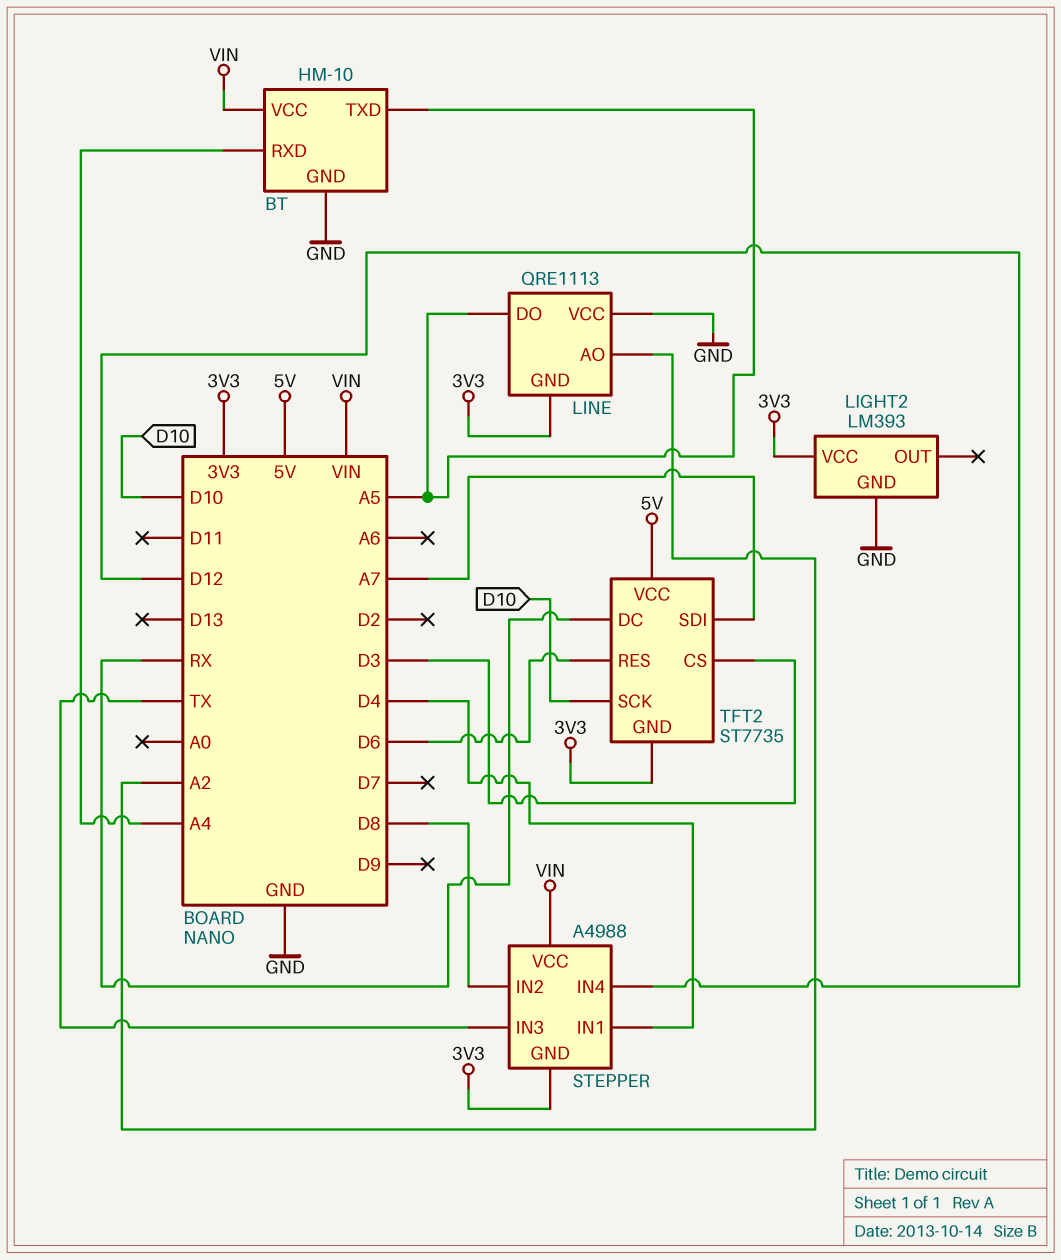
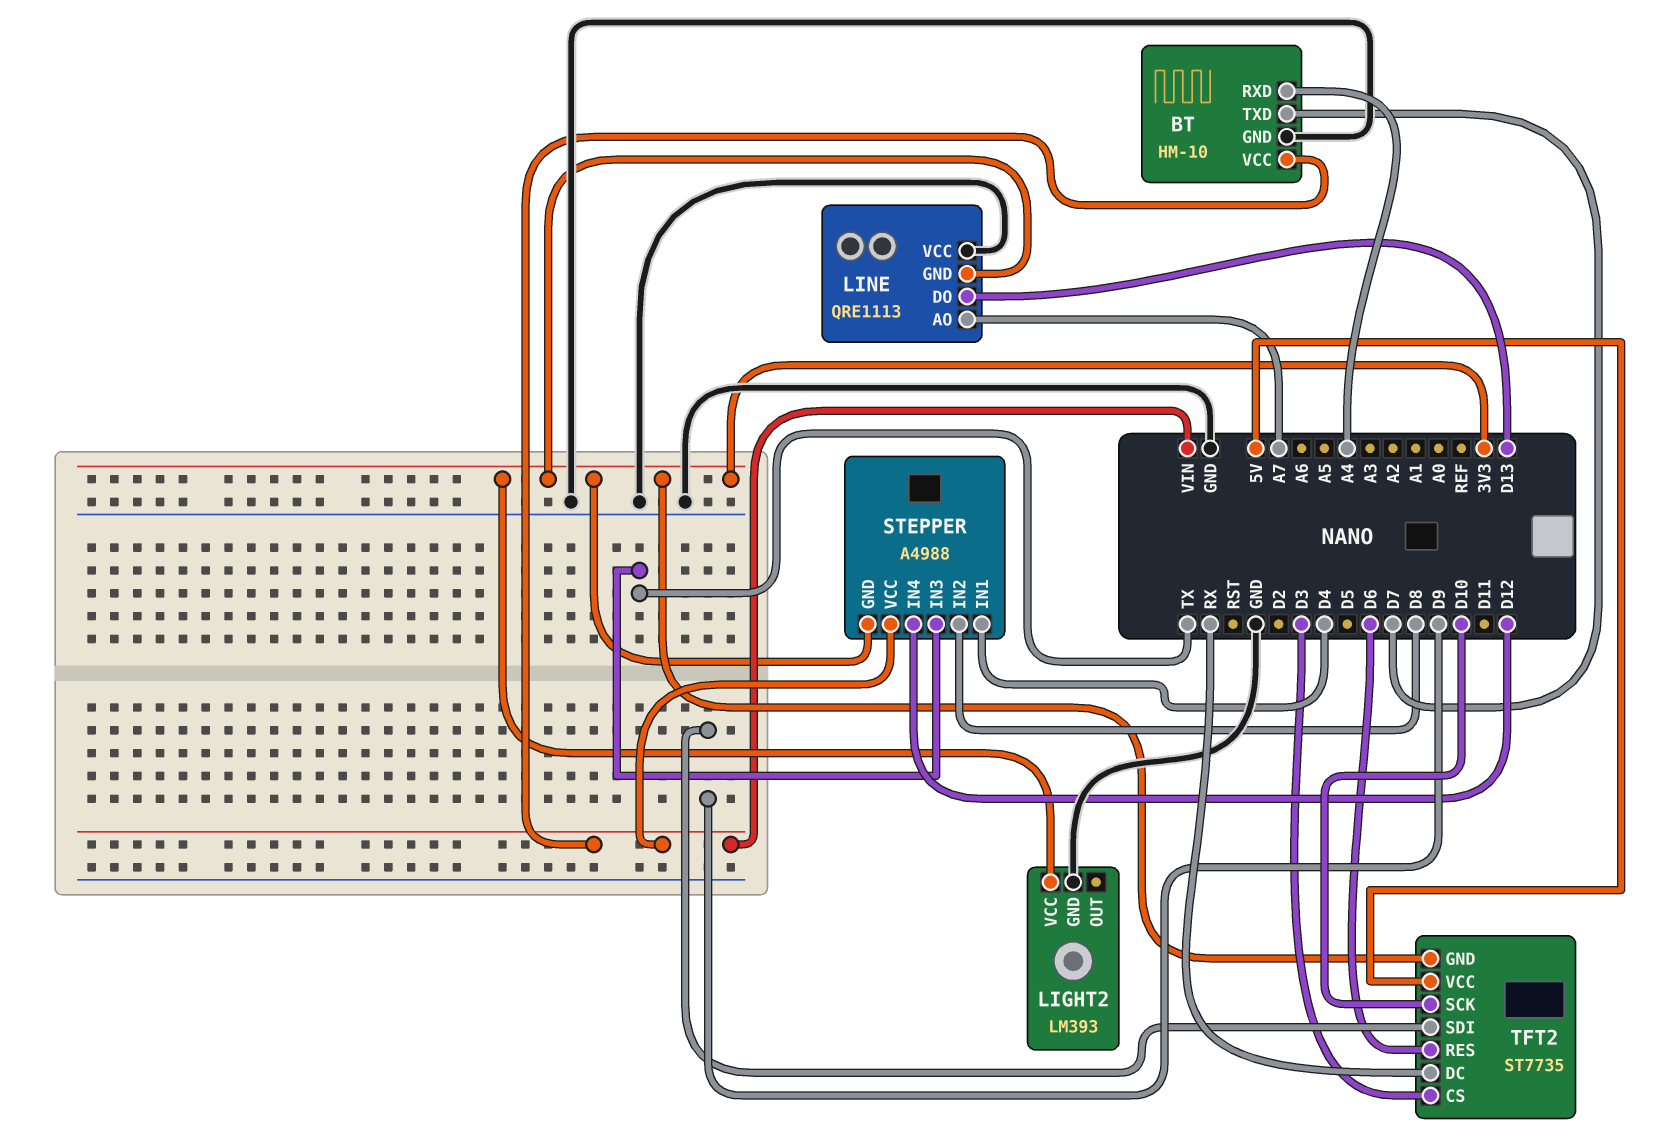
BT pin TXD: A5 -> D7
LINE pin AO: A2 -> A7
LINE pin DO: A5 -> D13
TFT2 pin SDI: A7 -> D9

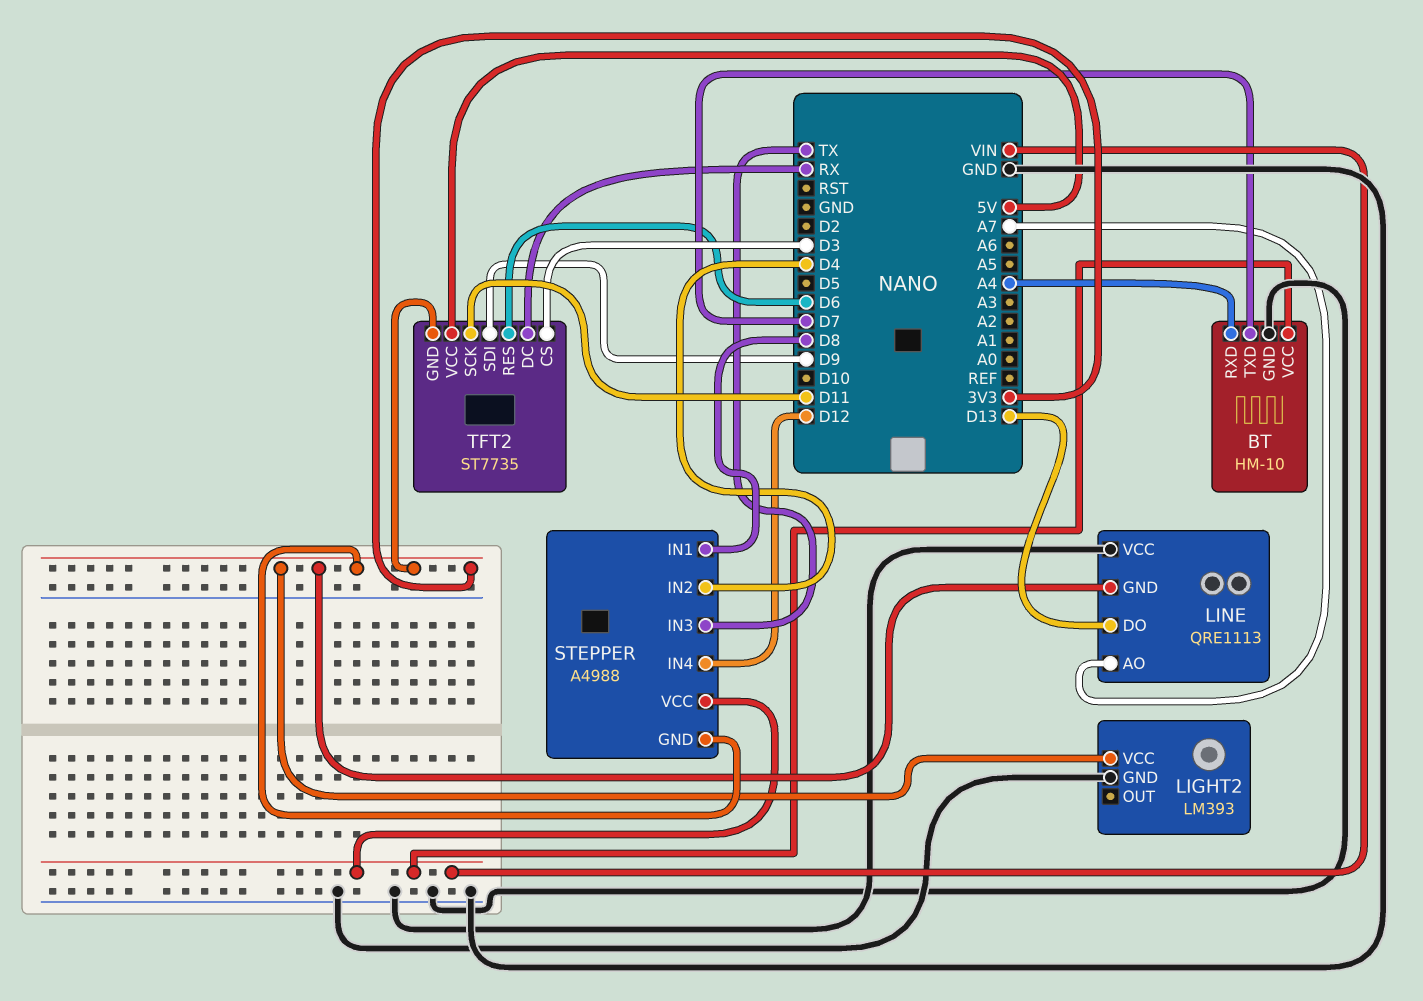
STEPPER pin IN1: D4 -> D8
STEPPER pin IN2: D8 -> D4
TFT2 pin SCK: D10 -> D11

